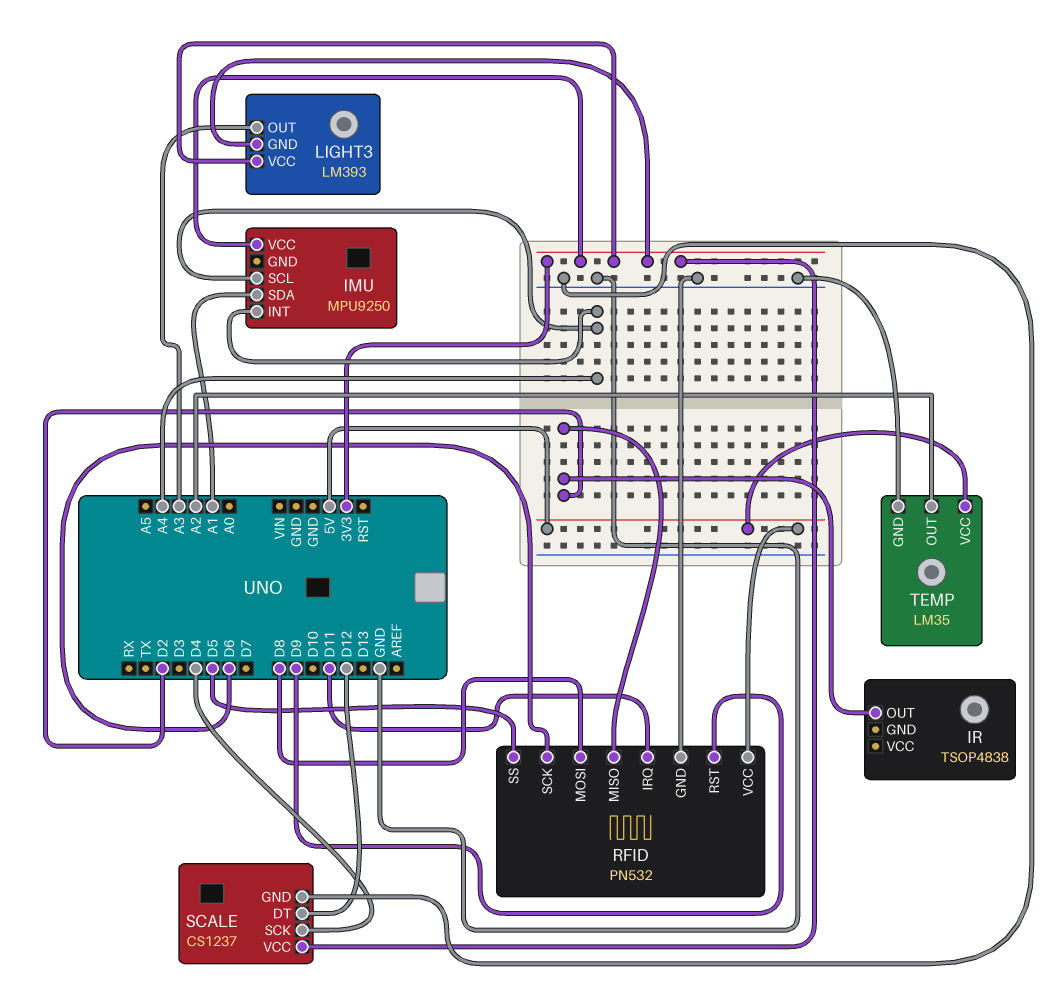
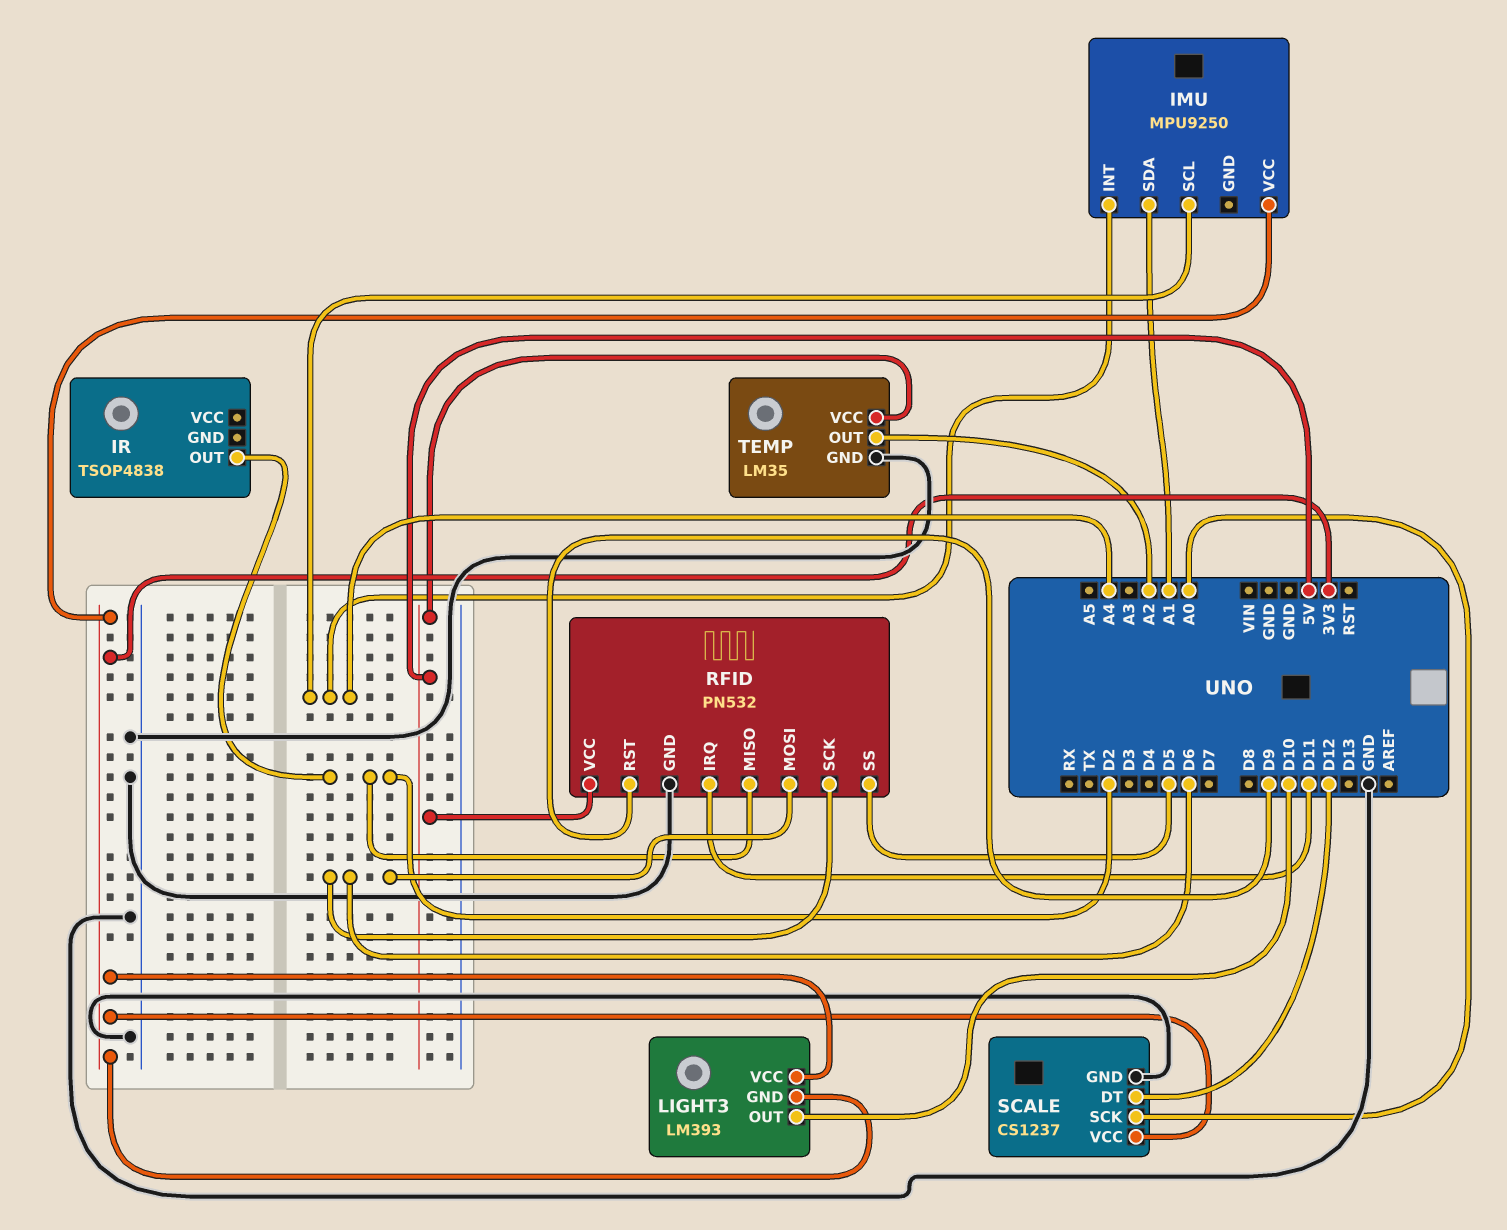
LIGHT3 pin OUT: A3 -> D10
RFID pin MOSI: D8 -> D6
SCALE pin SCK: D4 -> A0

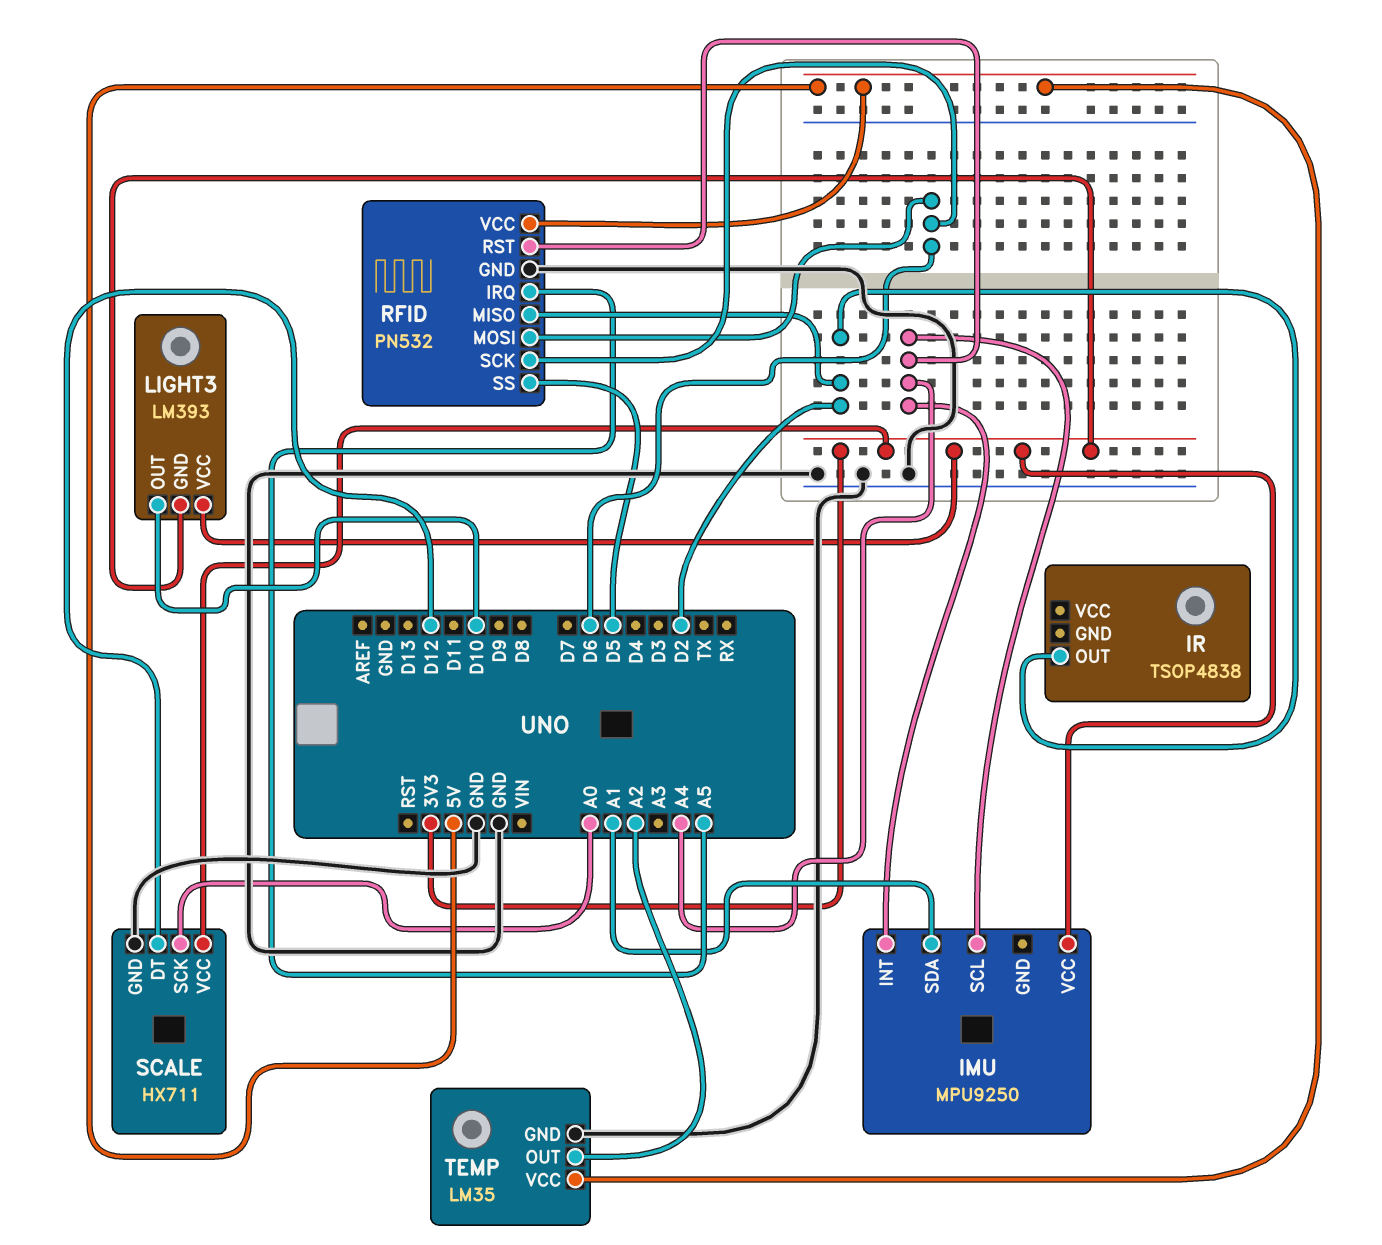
RFID pin IRQ: D11 -> A5
RFID pin RST: D9 -> A4
SCALE: CS1237 -> HX711

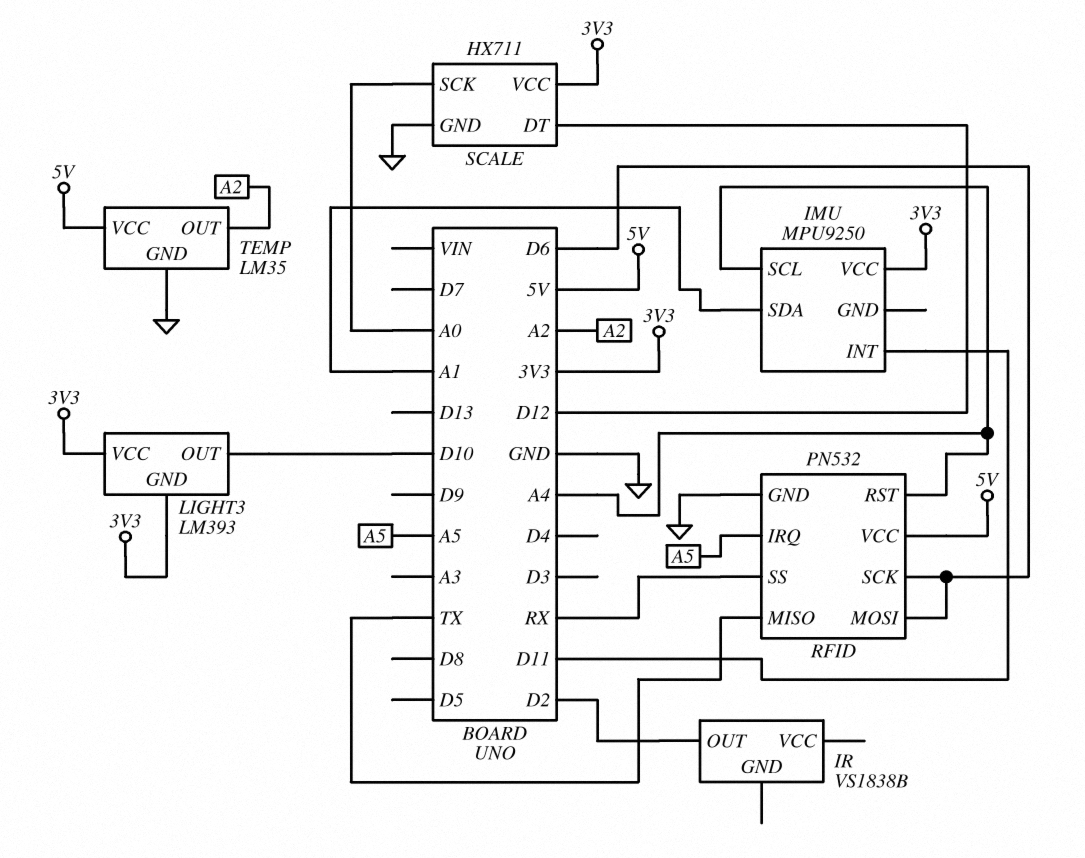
IMU pin INT: A4 -> D11
IR: TSOP4838 -> VS1838B
RFID pin MISO: D2 -> TX
RFID pin SS: D5 -> RX

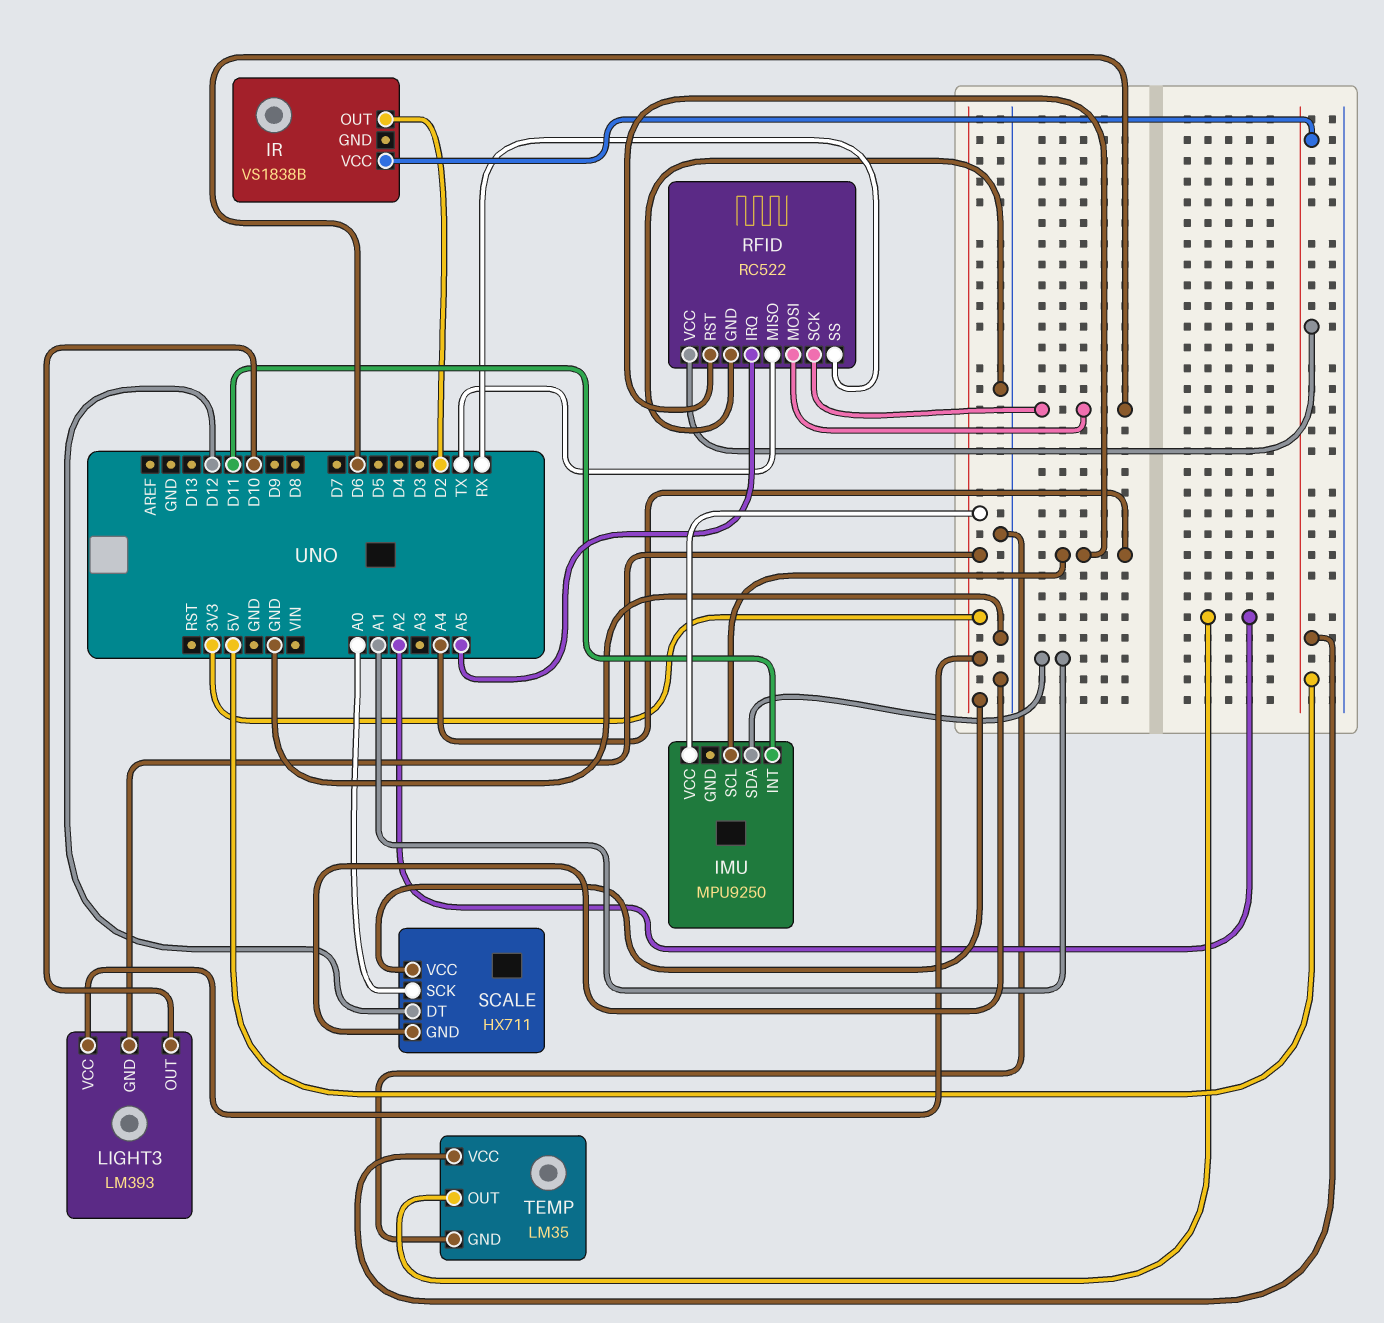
IR pin VCC: none -> 5V
RFID: PN532 -> RC522

